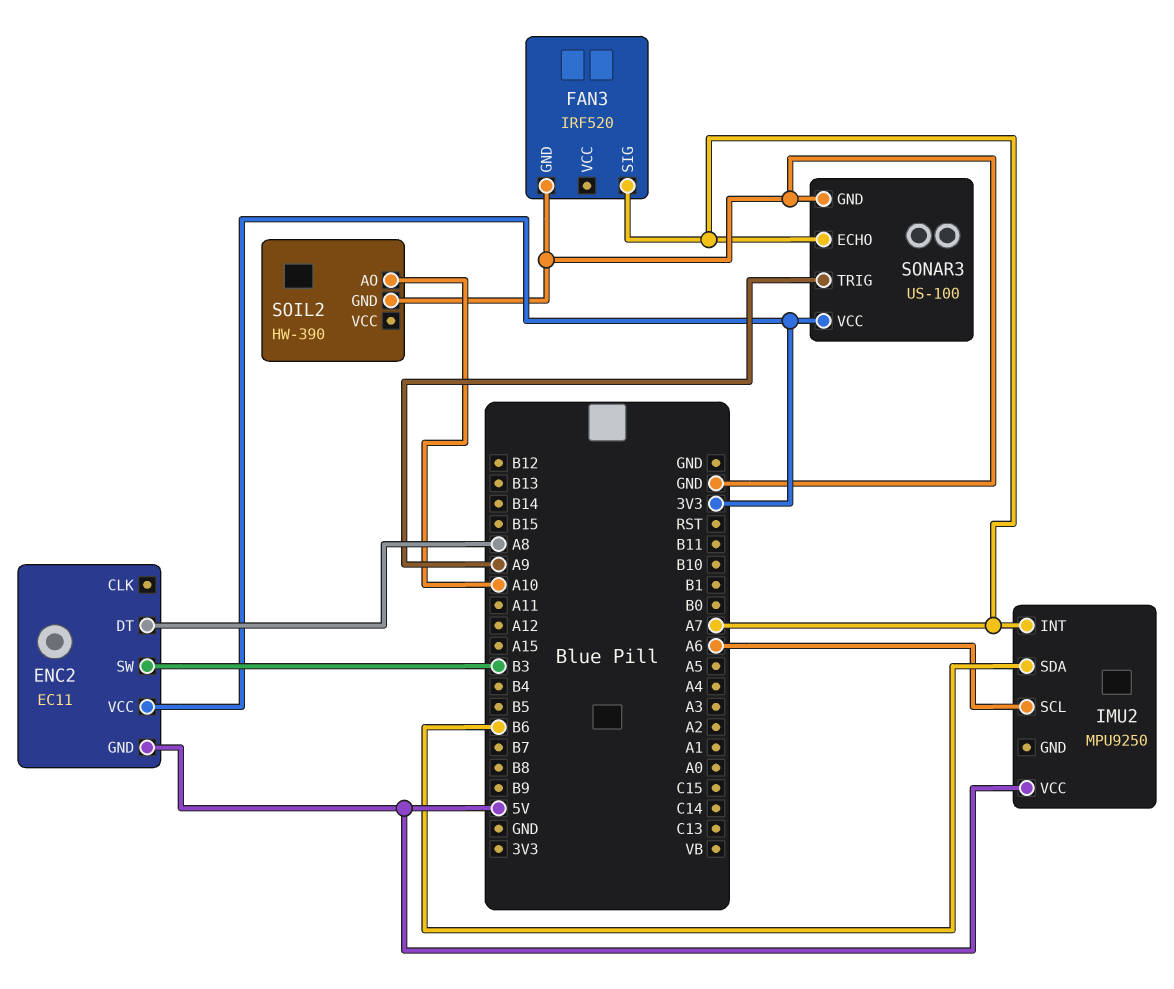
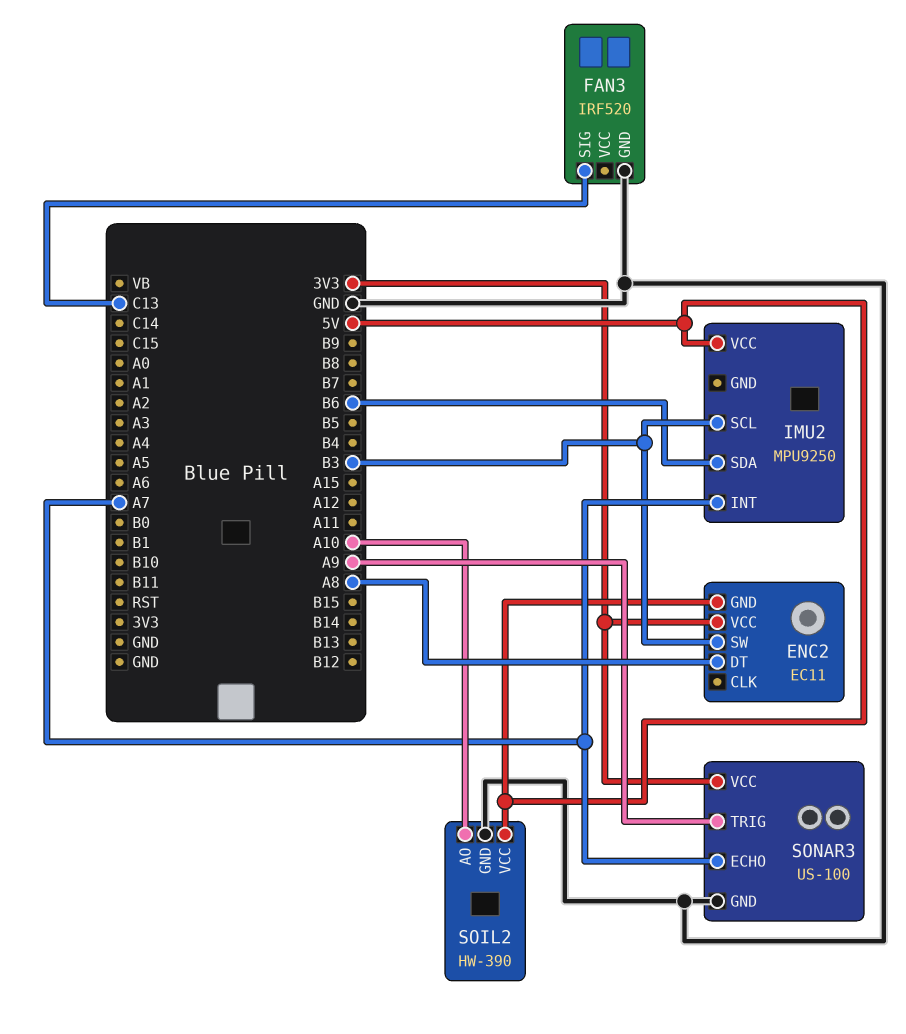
FAN3 pin SIG: A7 -> C13
IMU2 pin SCL: A6 -> B3
SOIL2 pin VCC: none -> 5V

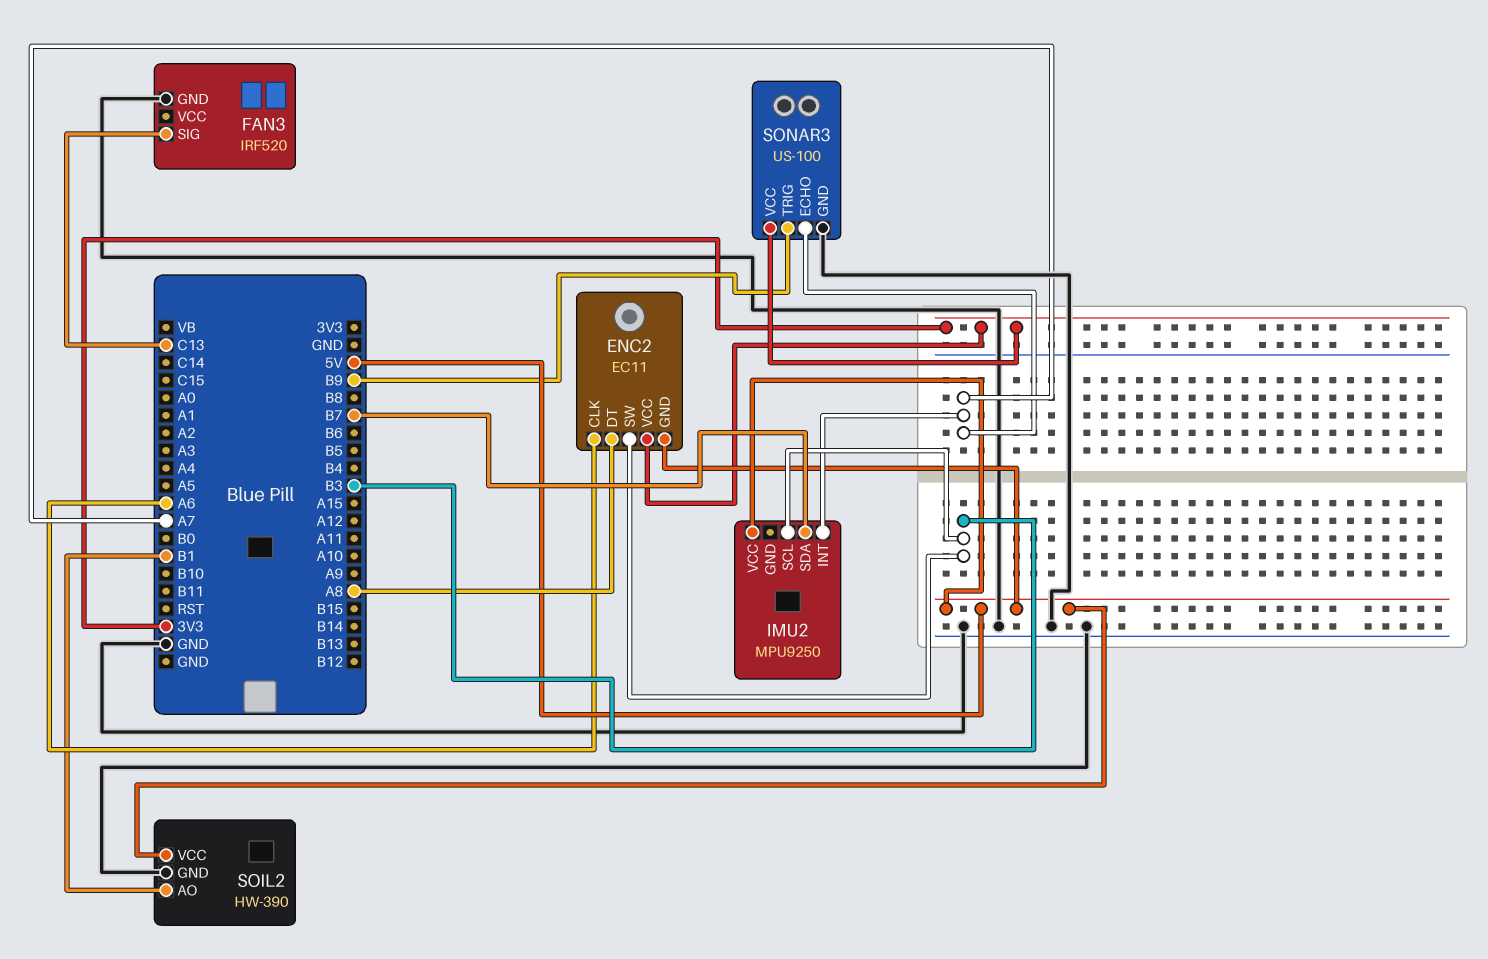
ENC2 pin CLK: none -> A6
IMU2 pin SDA: B6 -> B7
SOIL2 pin AO: A10 -> B1
SONAR3 pin TRIG: A9 -> B9

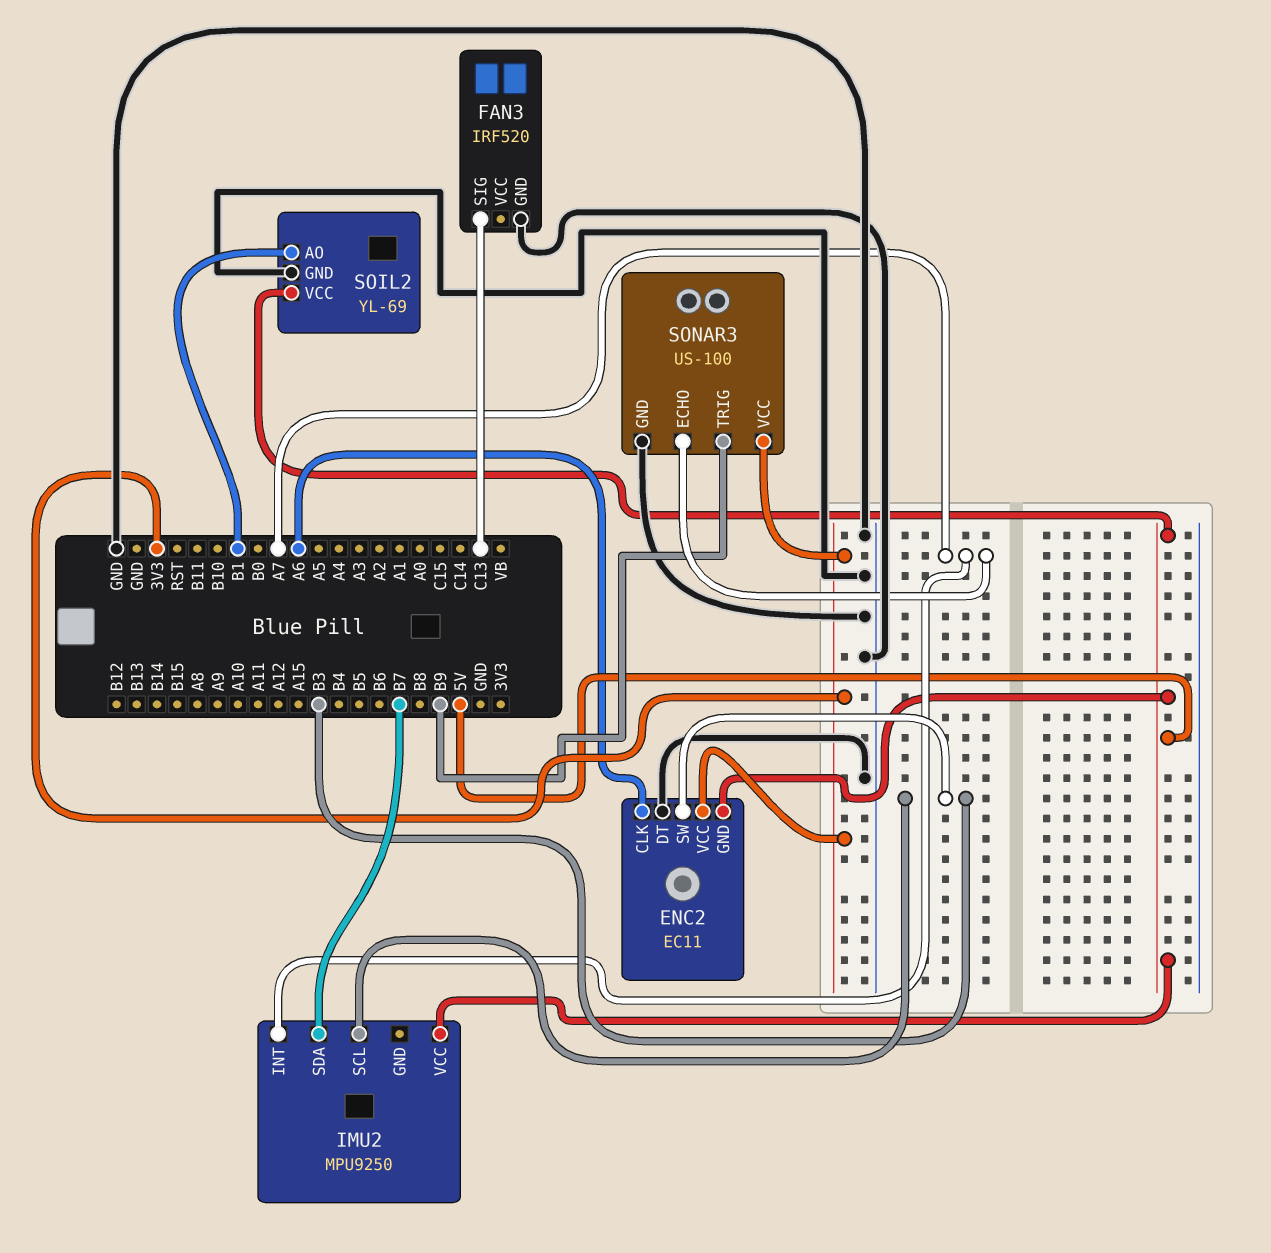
ENC2 pin DT: A8 -> GND
SOIL2: HW-390 -> YL-69

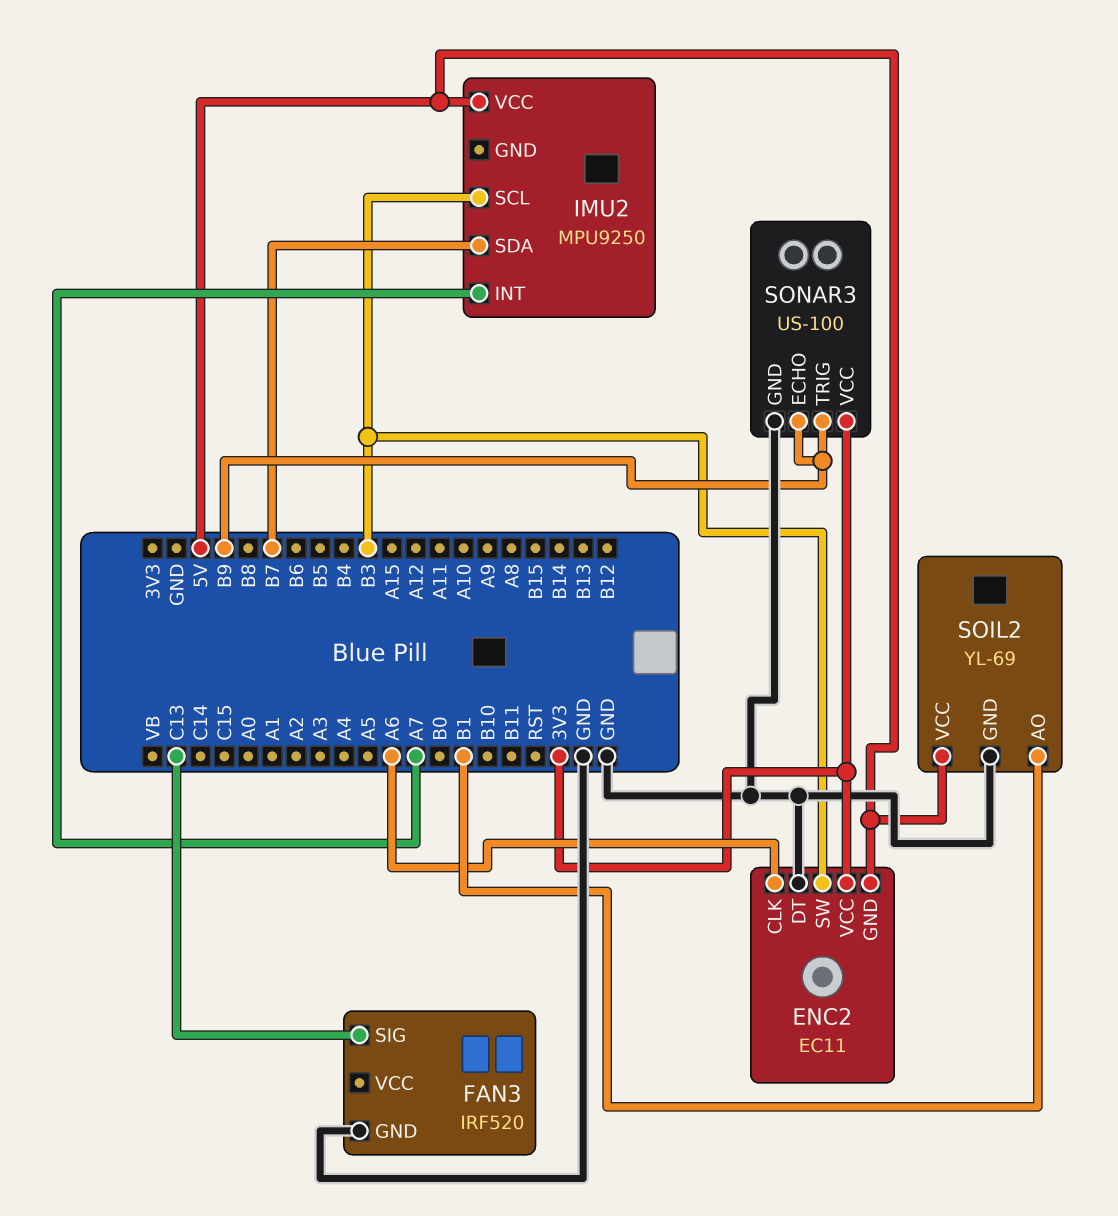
SONAR3 pin ECHO: A7 -> B9

